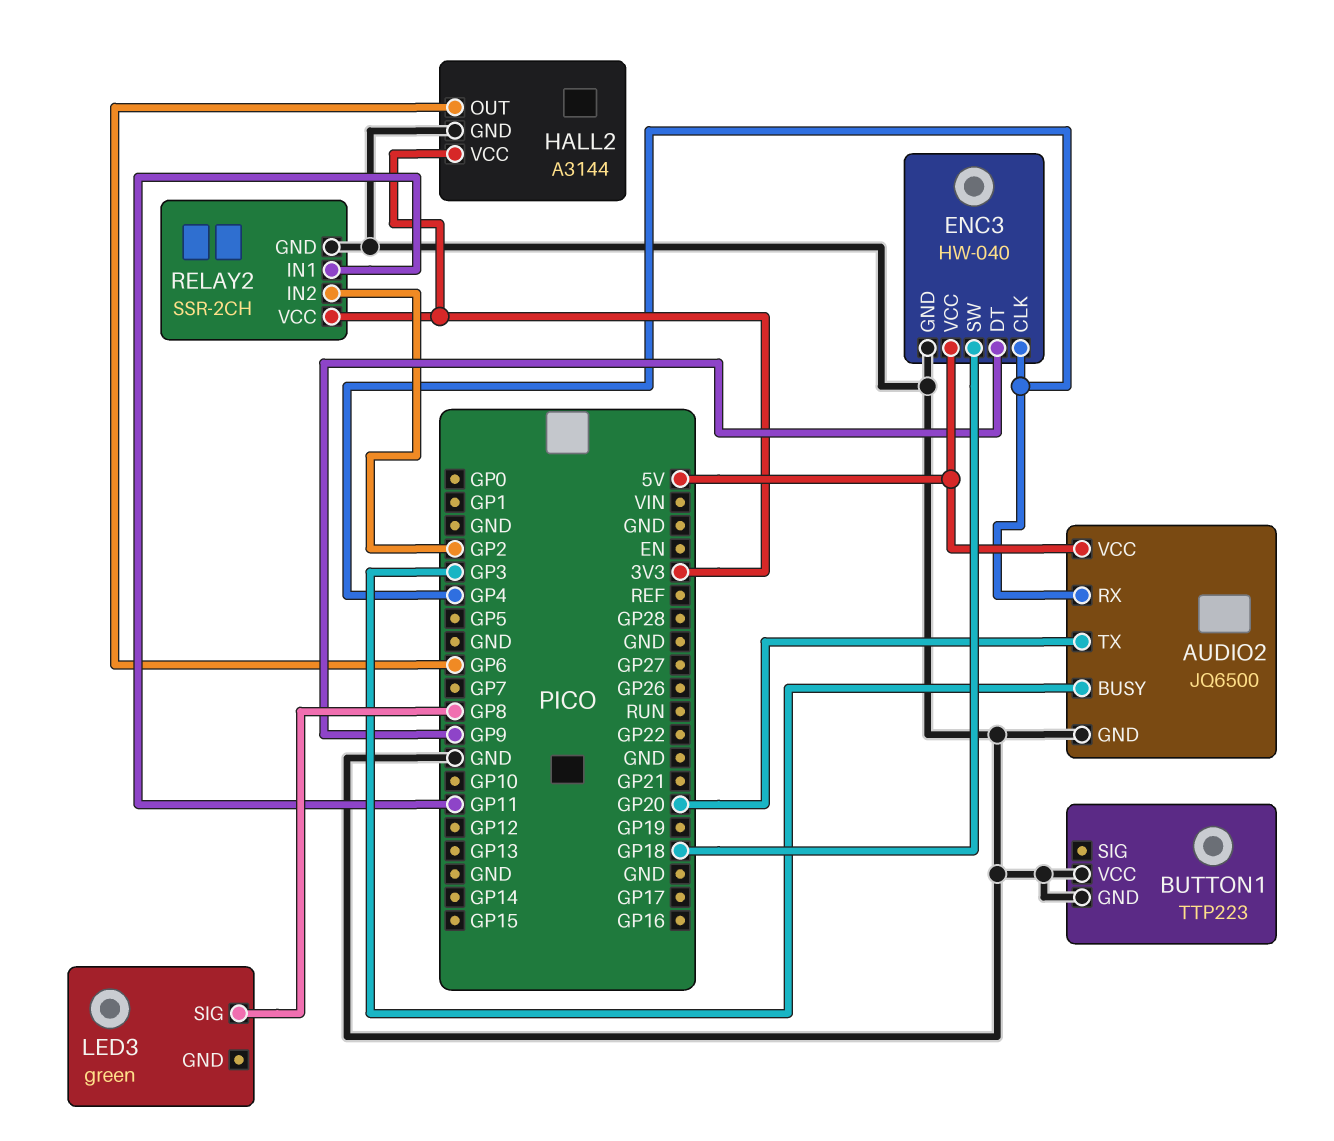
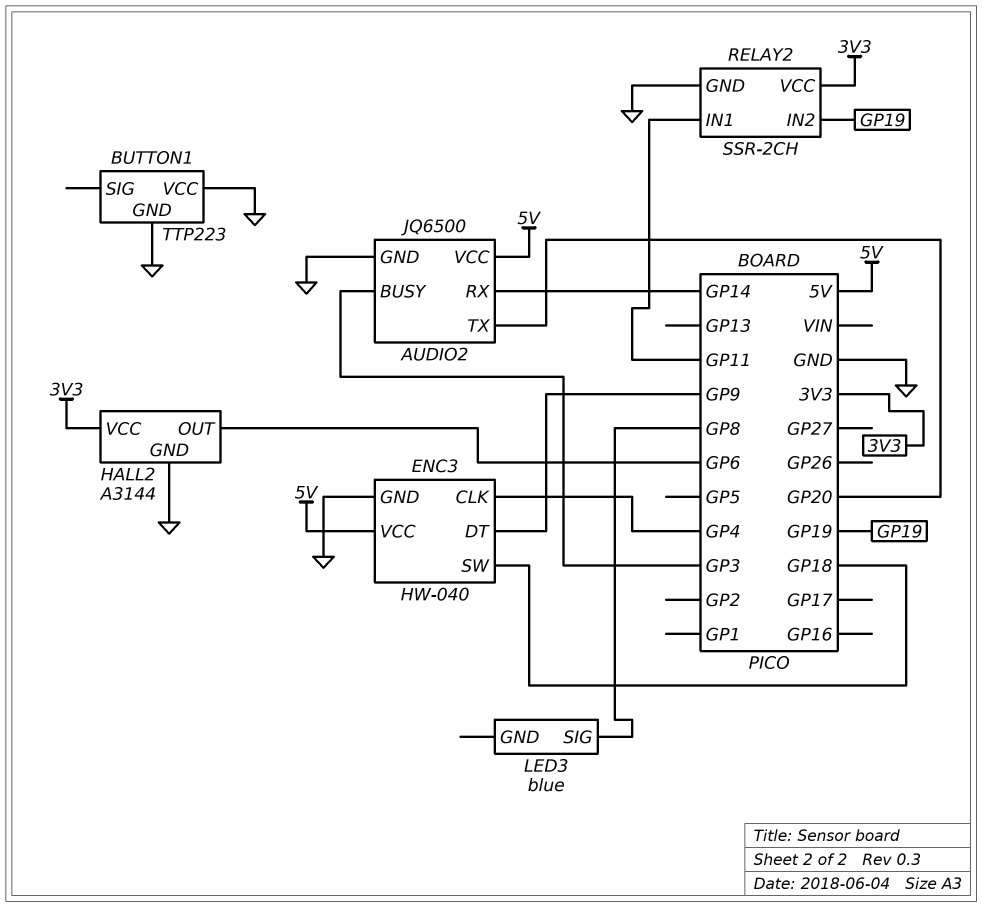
AUDIO2 pin RX: GP4 -> GP14
LED3: green -> blue
RELAY2 pin IN2: GP2 -> GP19

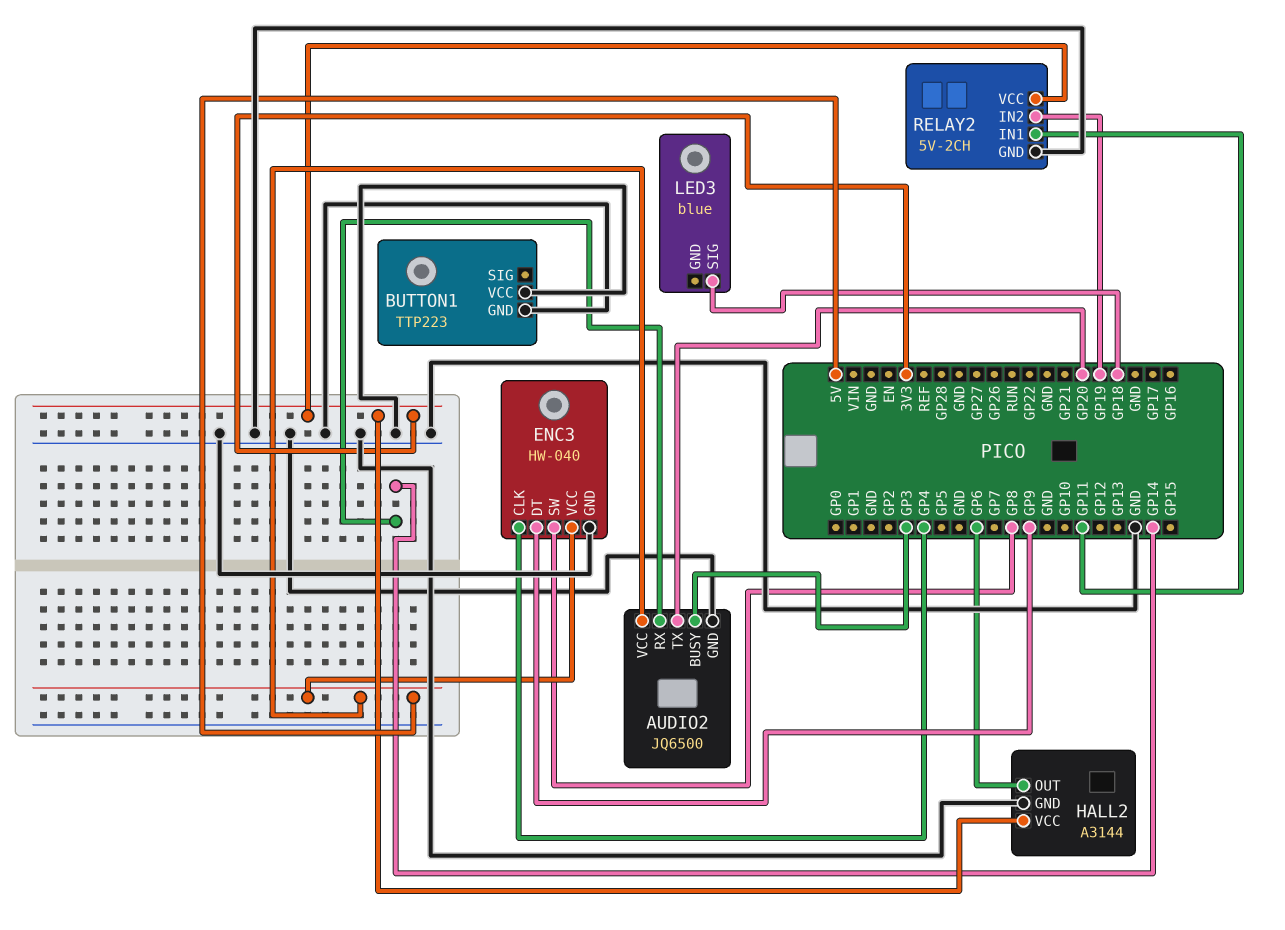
ENC3 pin SW: GP18 -> GP8
LED3 pin SIG: GP8 -> GP18
RELAY2: SSR-2CH -> 5V-2CH

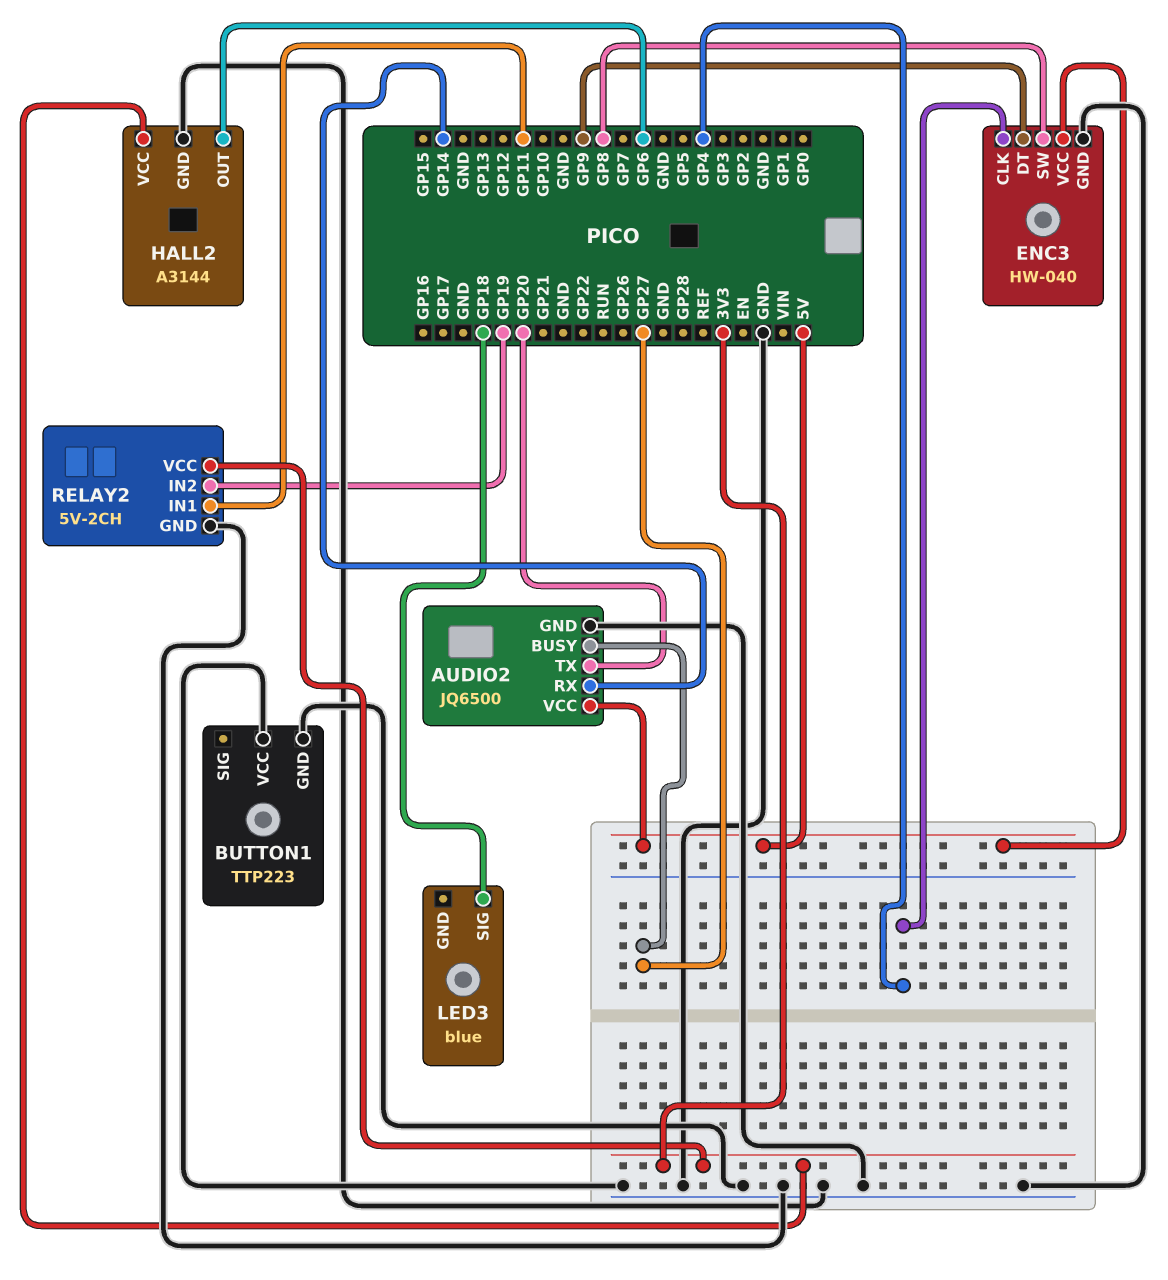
AUDIO2 pin BUSY: GP3 -> GP27

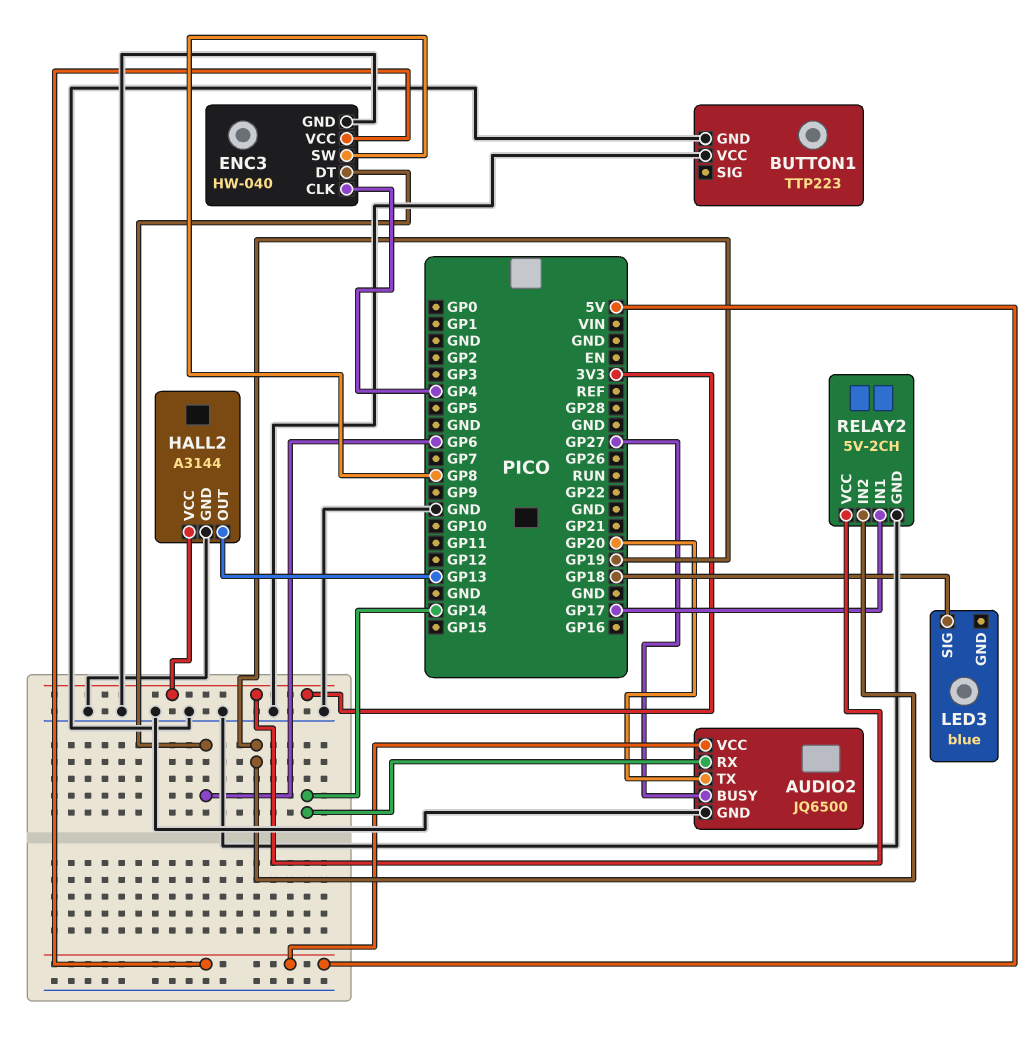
ENC3 pin DT: GP9 -> GP6
HALL2 pin OUT: GP6 -> GP13
RELAY2 pin IN1: GP11 -> GP17

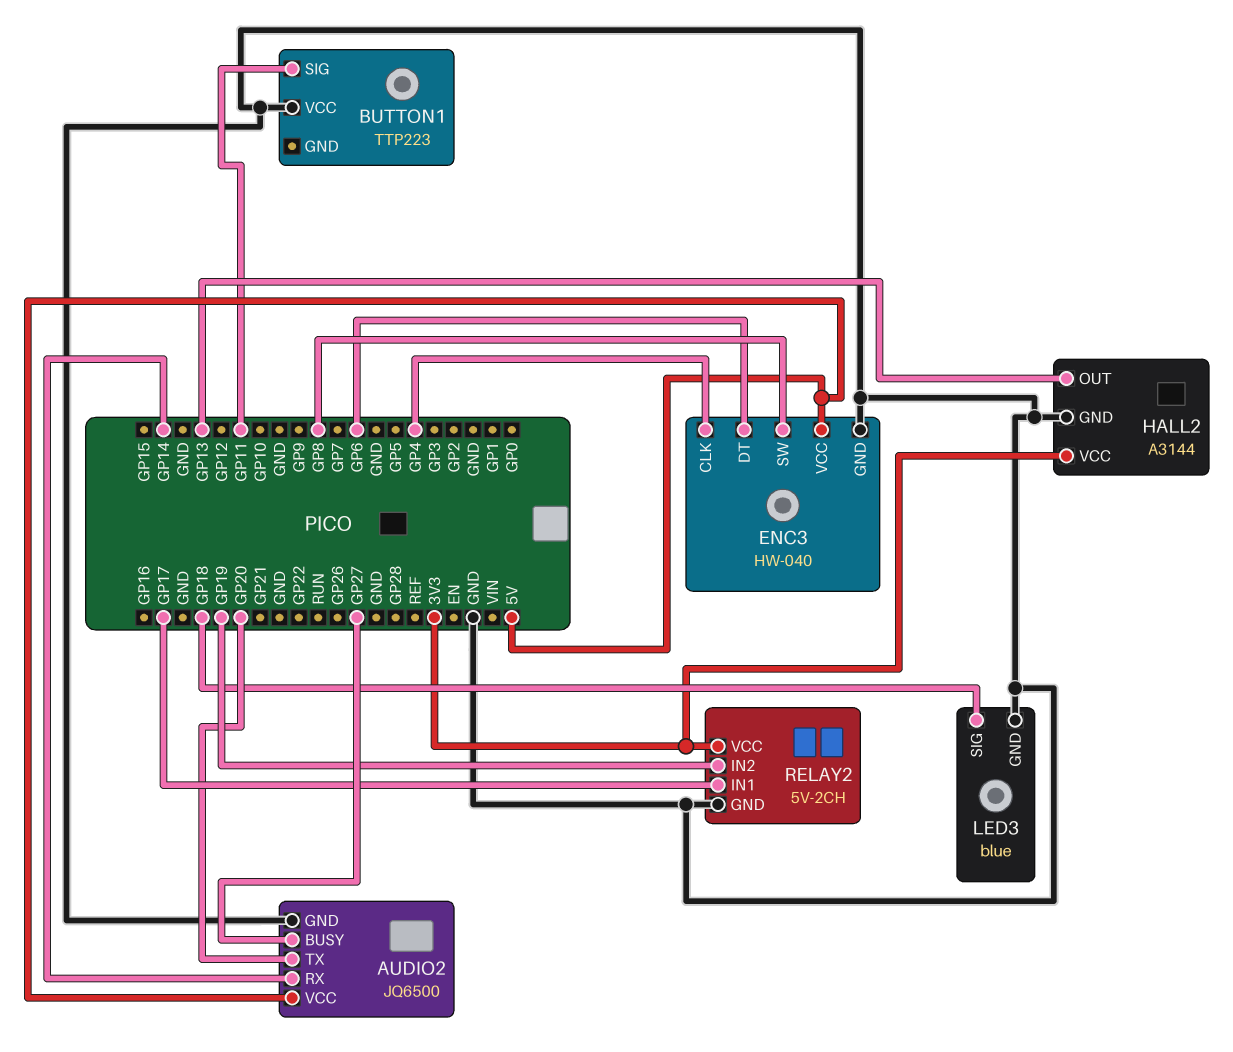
BUTTON1 pin GND: GND -> none
BUTTON1 pin SIG: none -> GP11
LED3 pin GND: none -> GND

